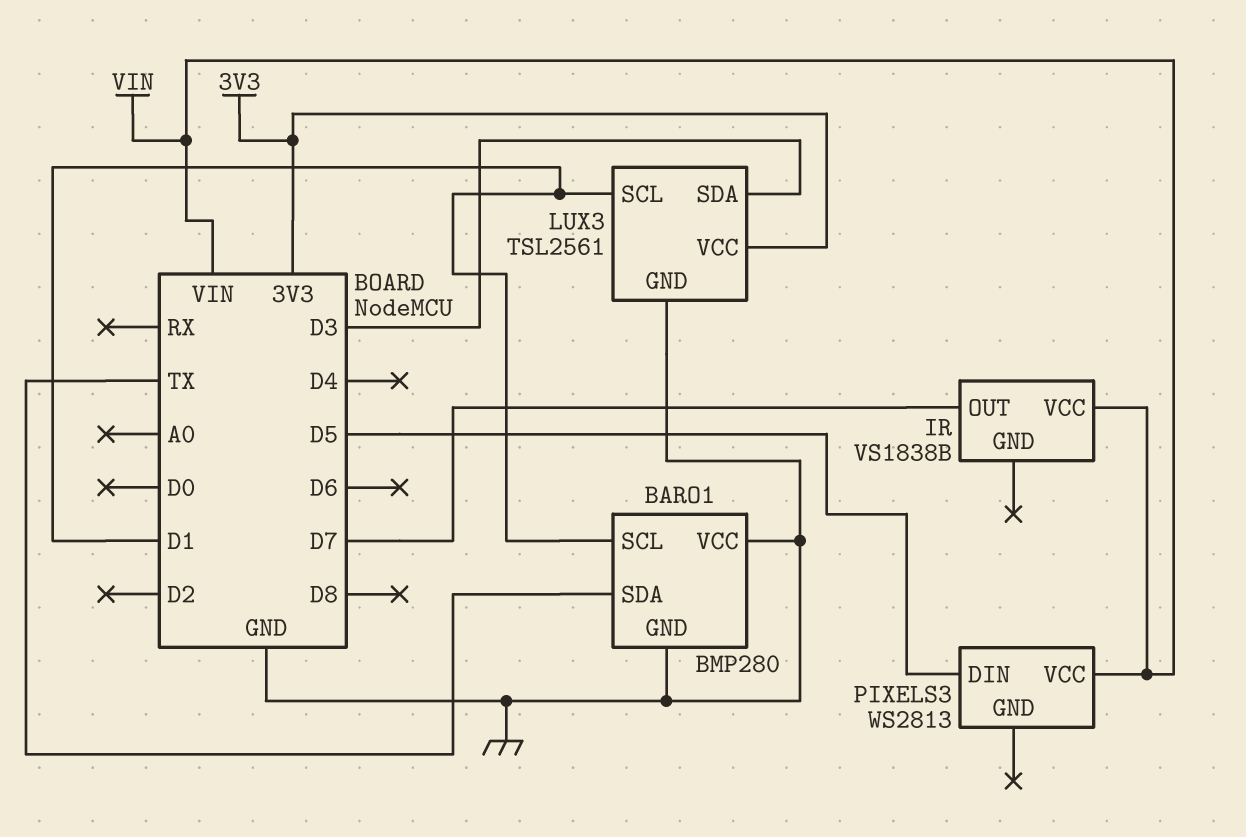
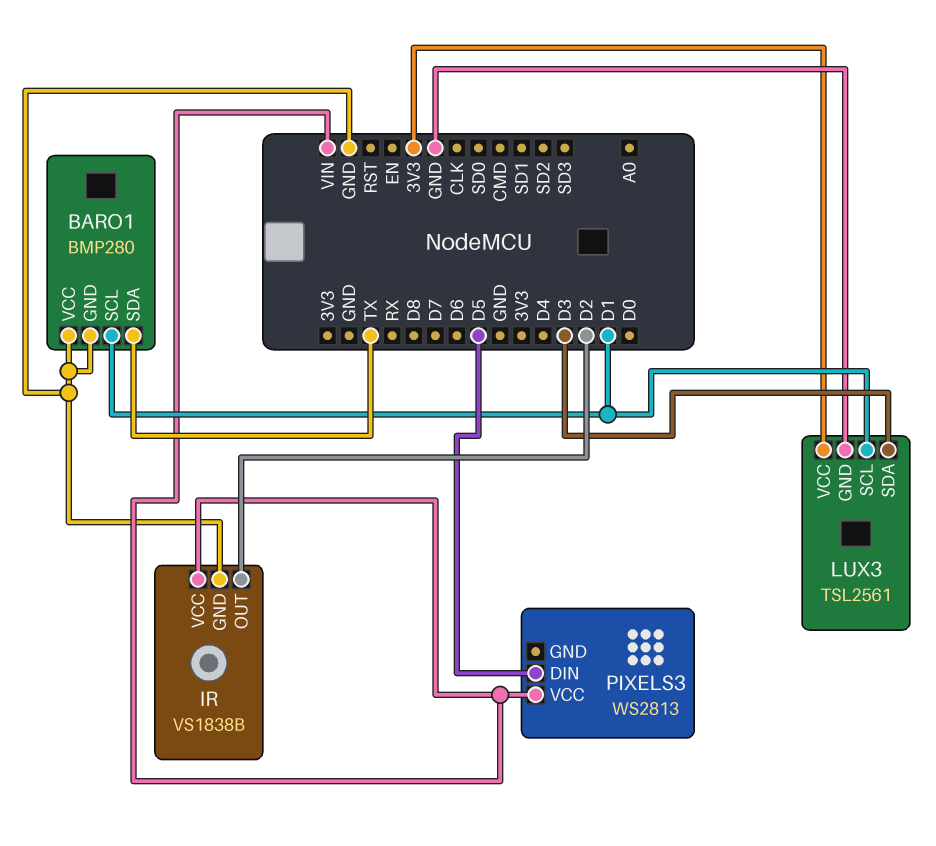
IR pin GND: none -> GND
IR pin OUT: D7 -> D2

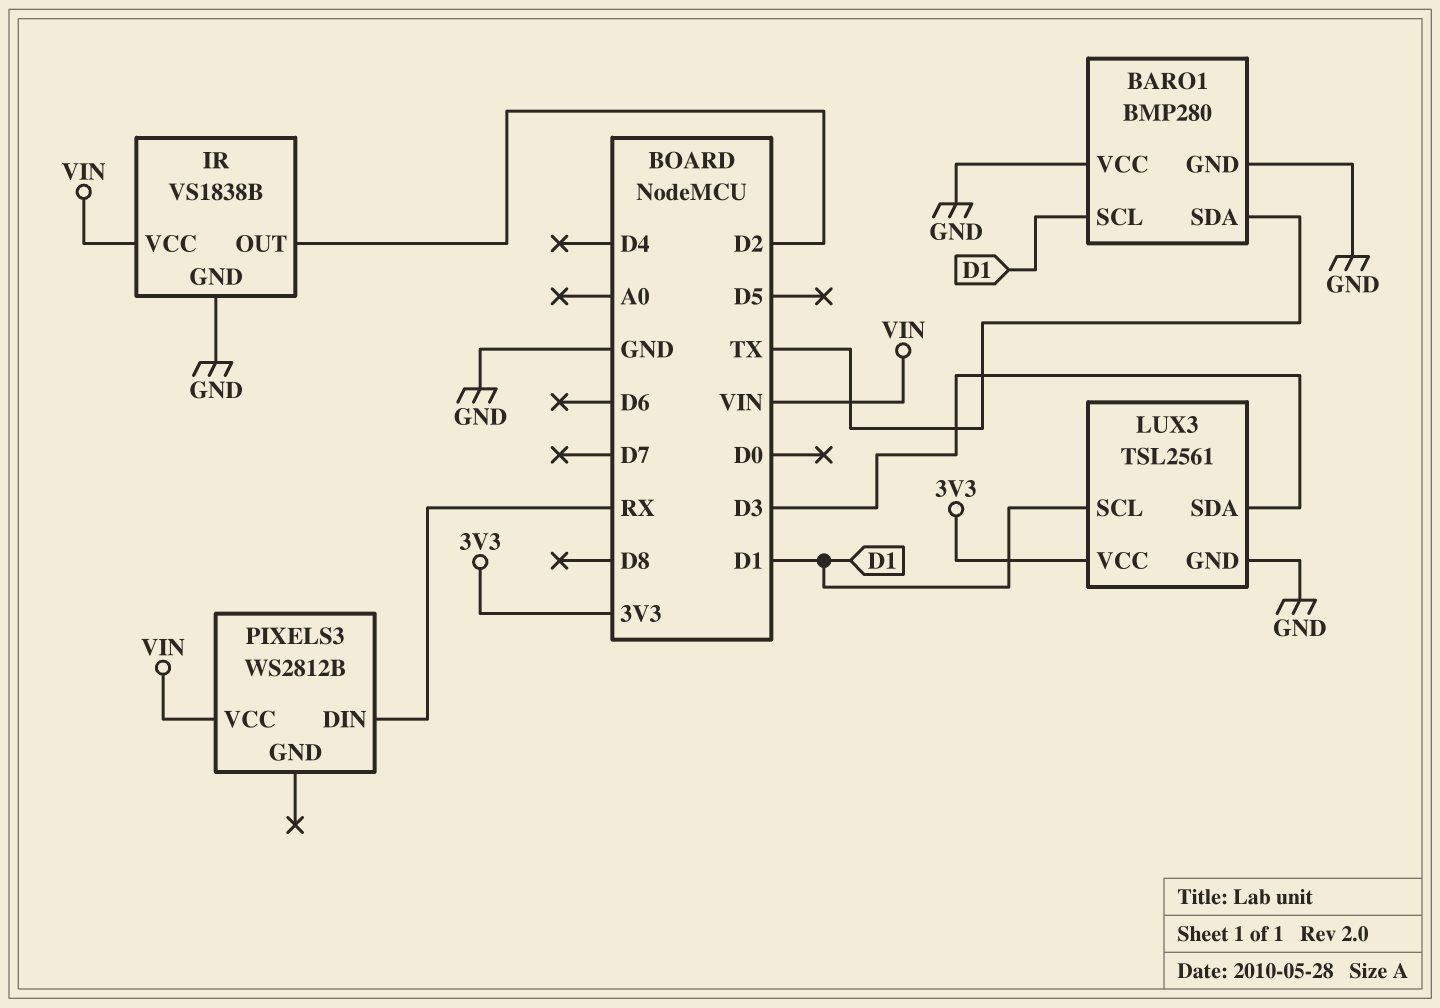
PIXELS3: WS2813 -> WS2812B
PIXELS3 pin DIN: D5 -> RX

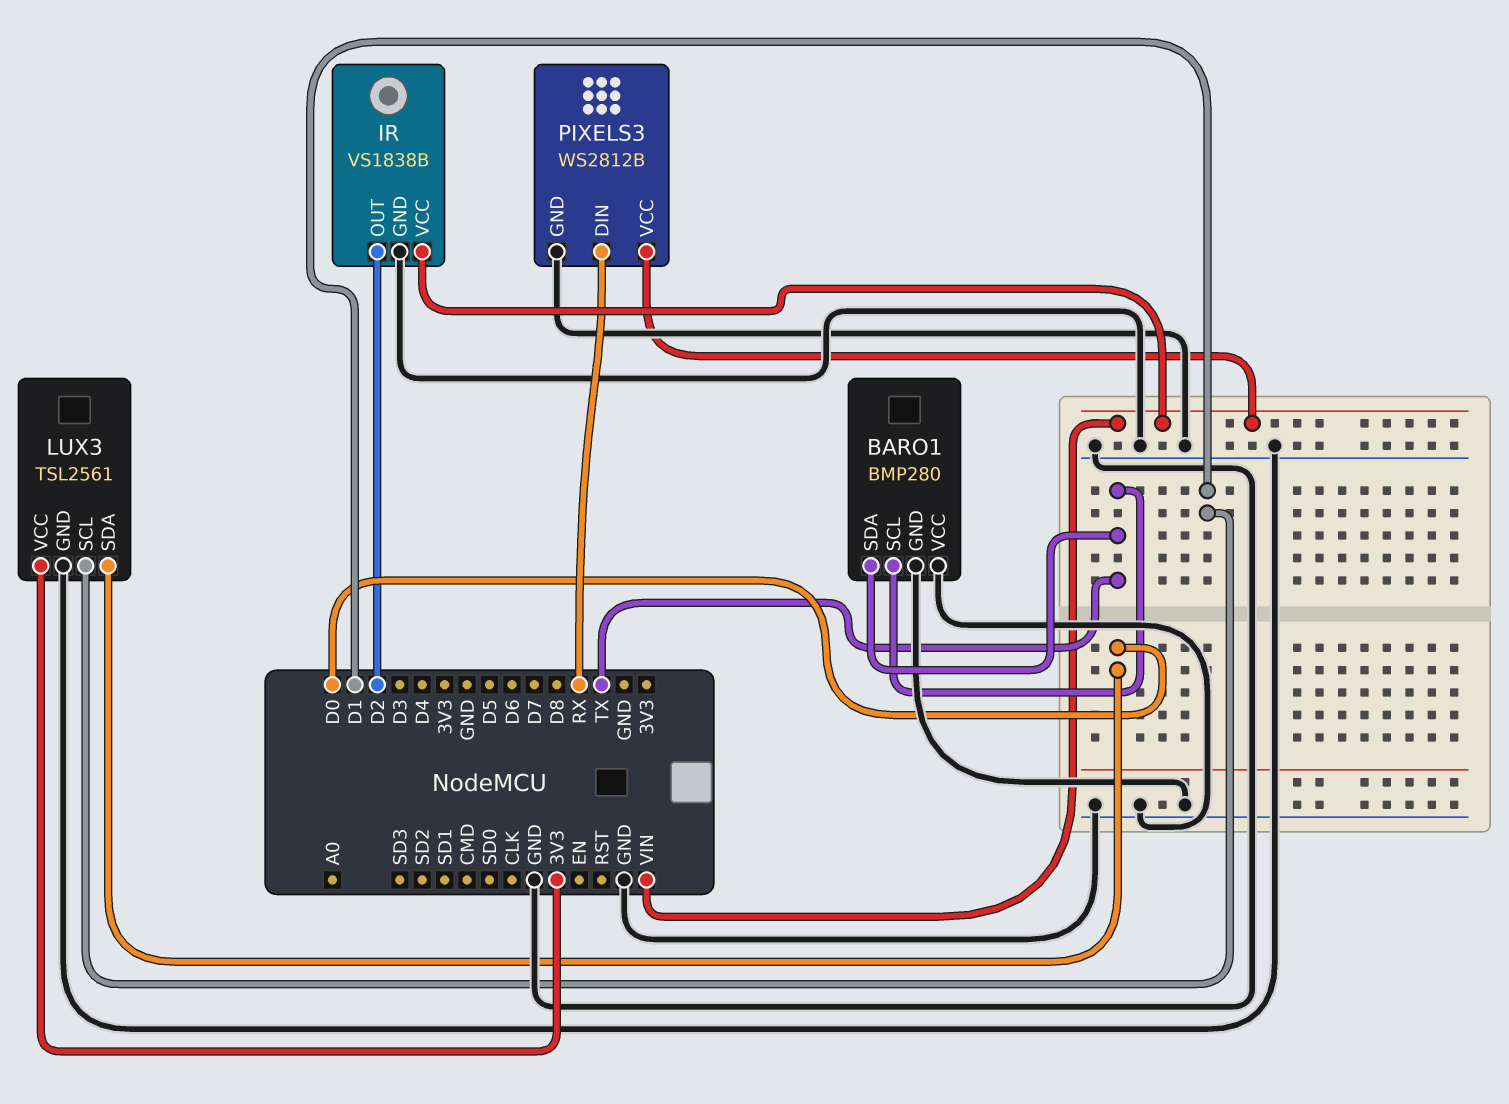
BARO1 pin SCL: D1 -> TX
LUX3 pin SDA: D3 -> D0
PIXELS3 pin GND: none -> GND

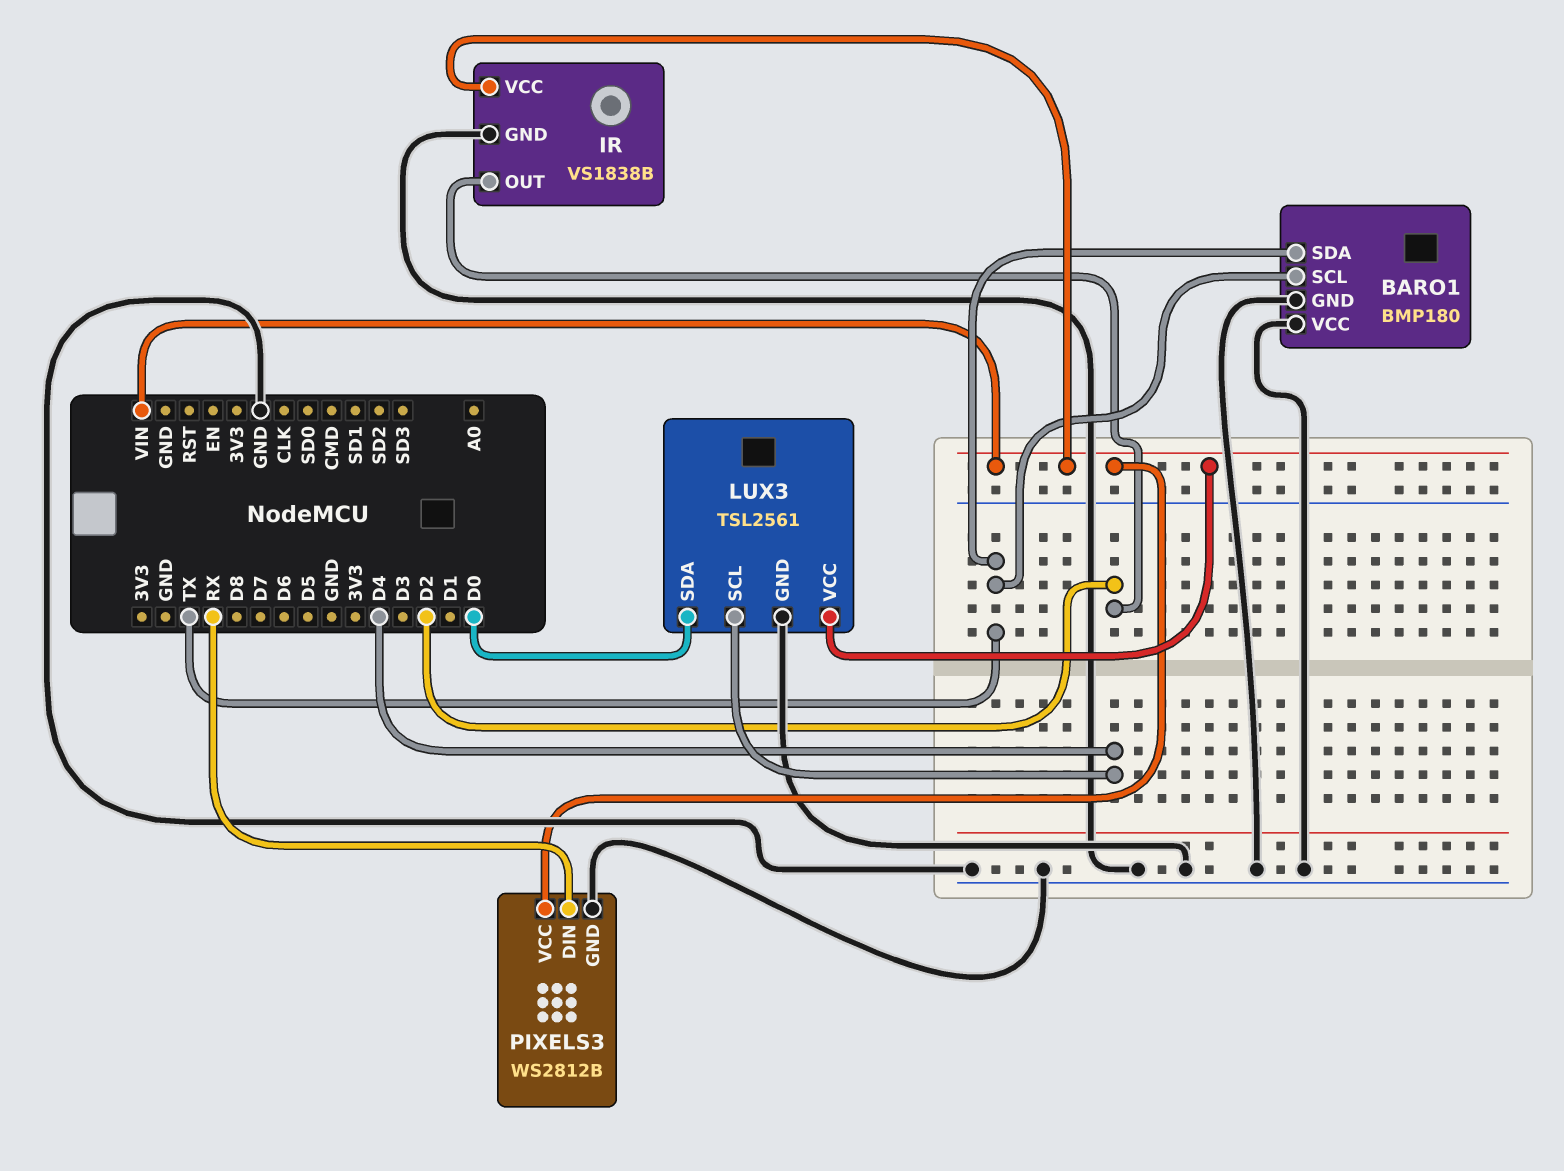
BARO1: BMP280 -> BMP180
LUX3 pin SCL: D1 -> D4
LUX3 pin VCC: 3V3 -> VIN

